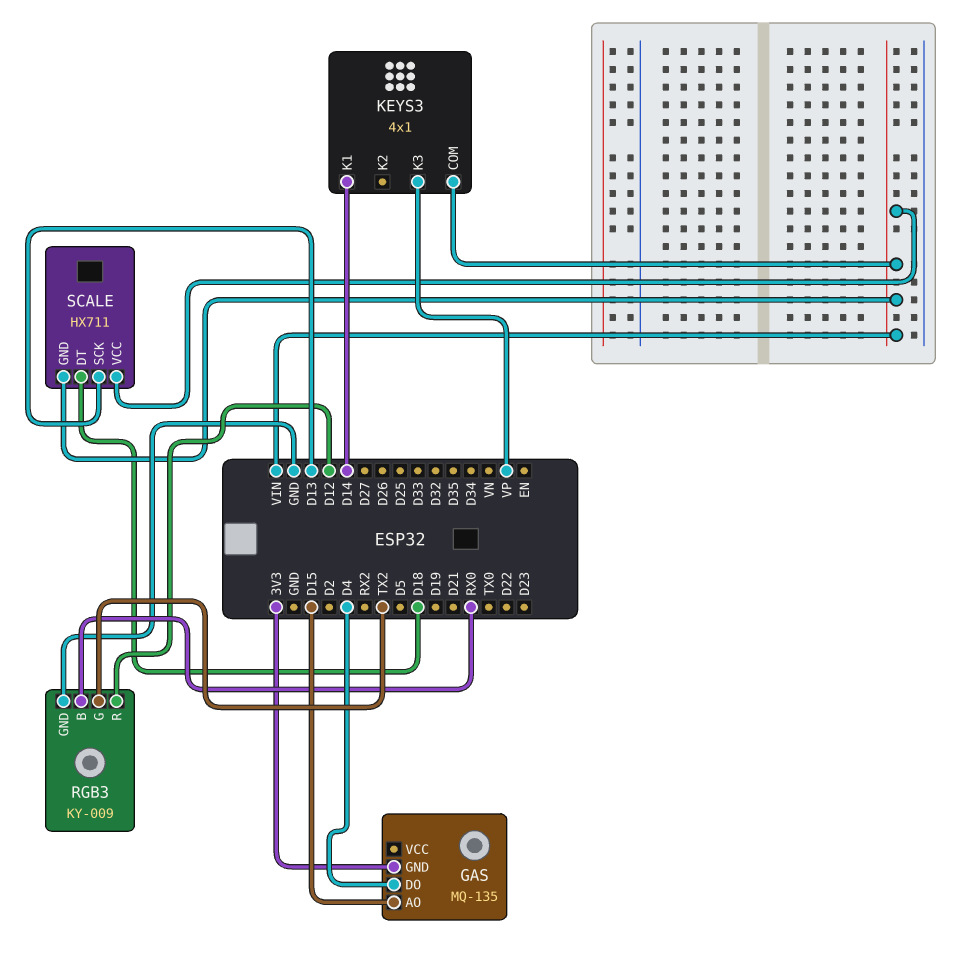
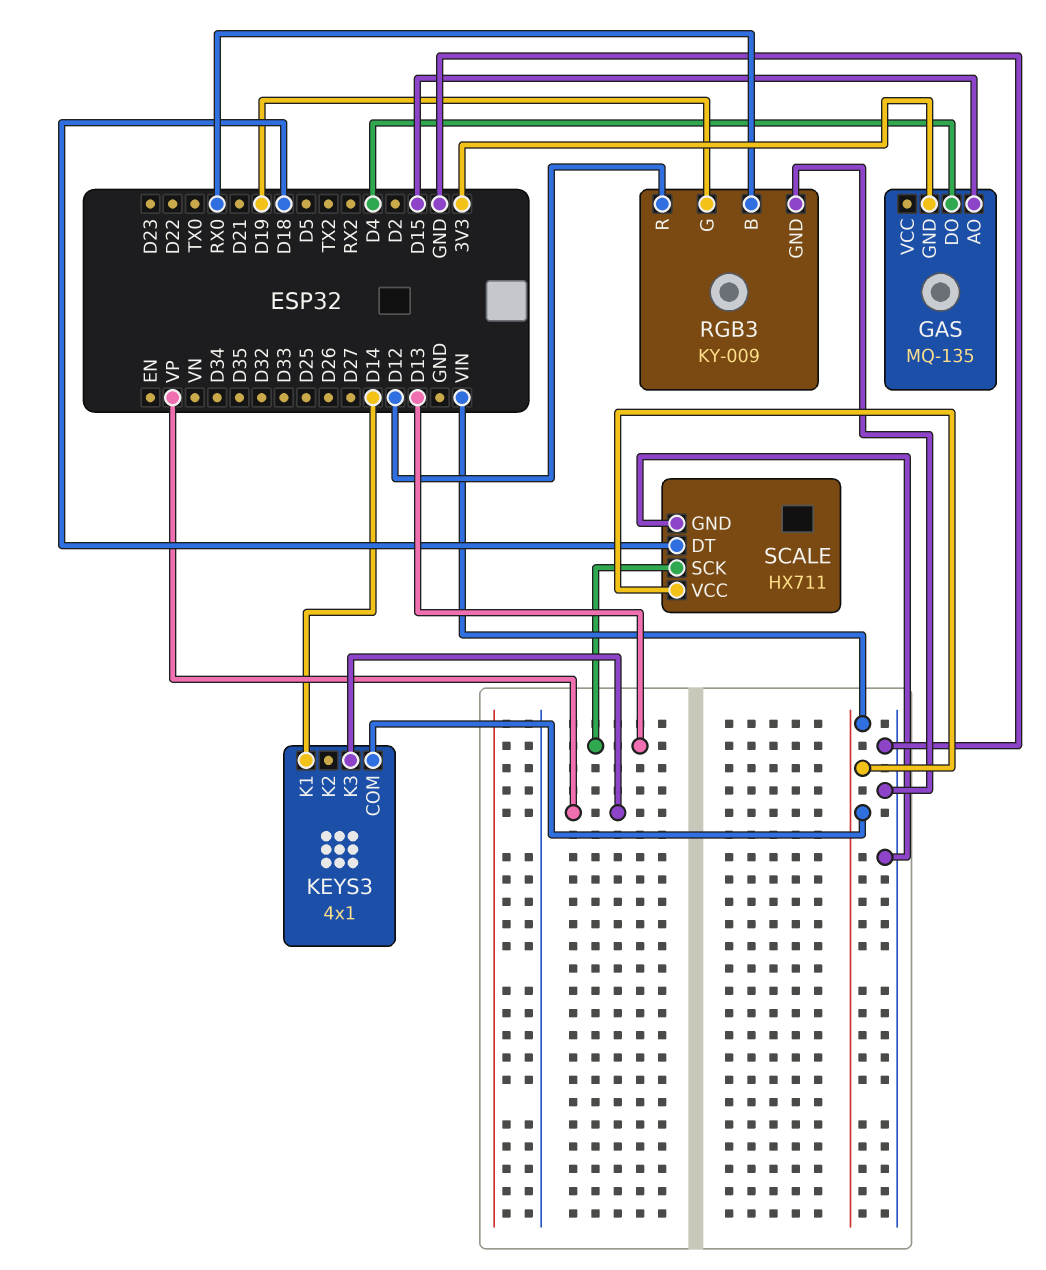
RGB3 pin G: TX2 -> D19
SCALE pin GND: VIN -> GND

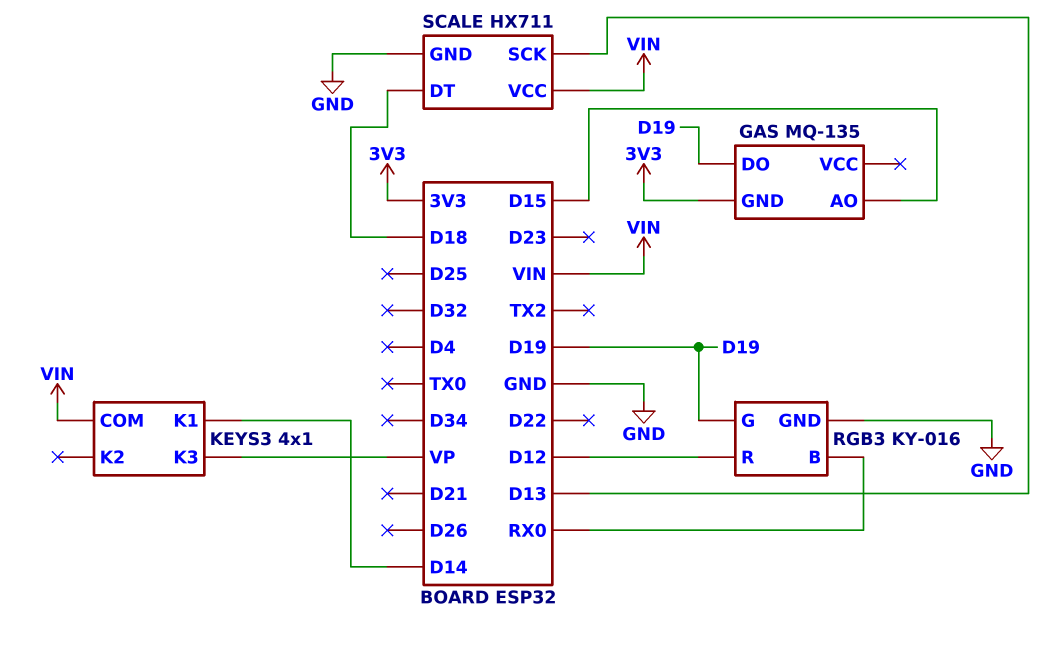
GAS pin DO: D4 -> D19
RGB3: KY-009 -> KY-016

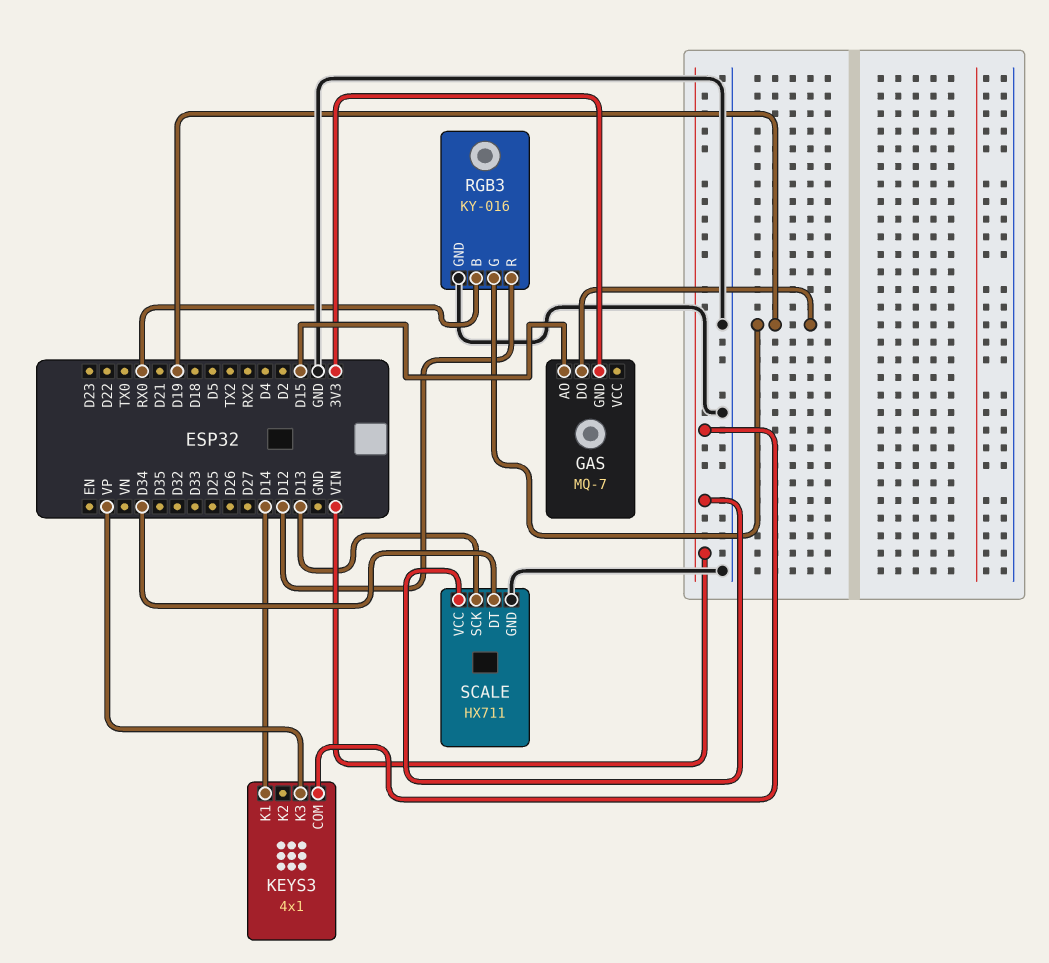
GAS: MQ-135 -> MQ-7
SCALE pin DT: D18 -> D34

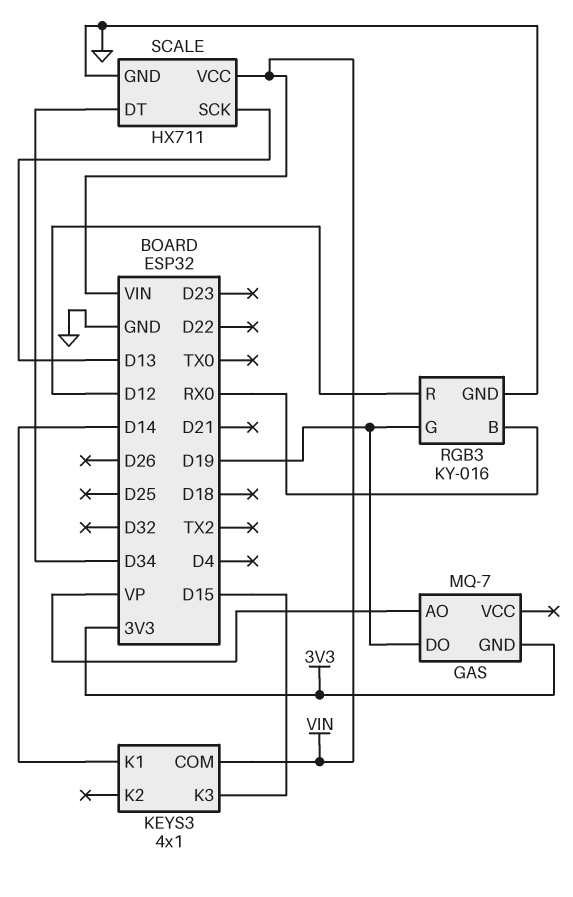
GAS pin AO: D15 -> VP
KEYS3 pin K3: VP -> D15

